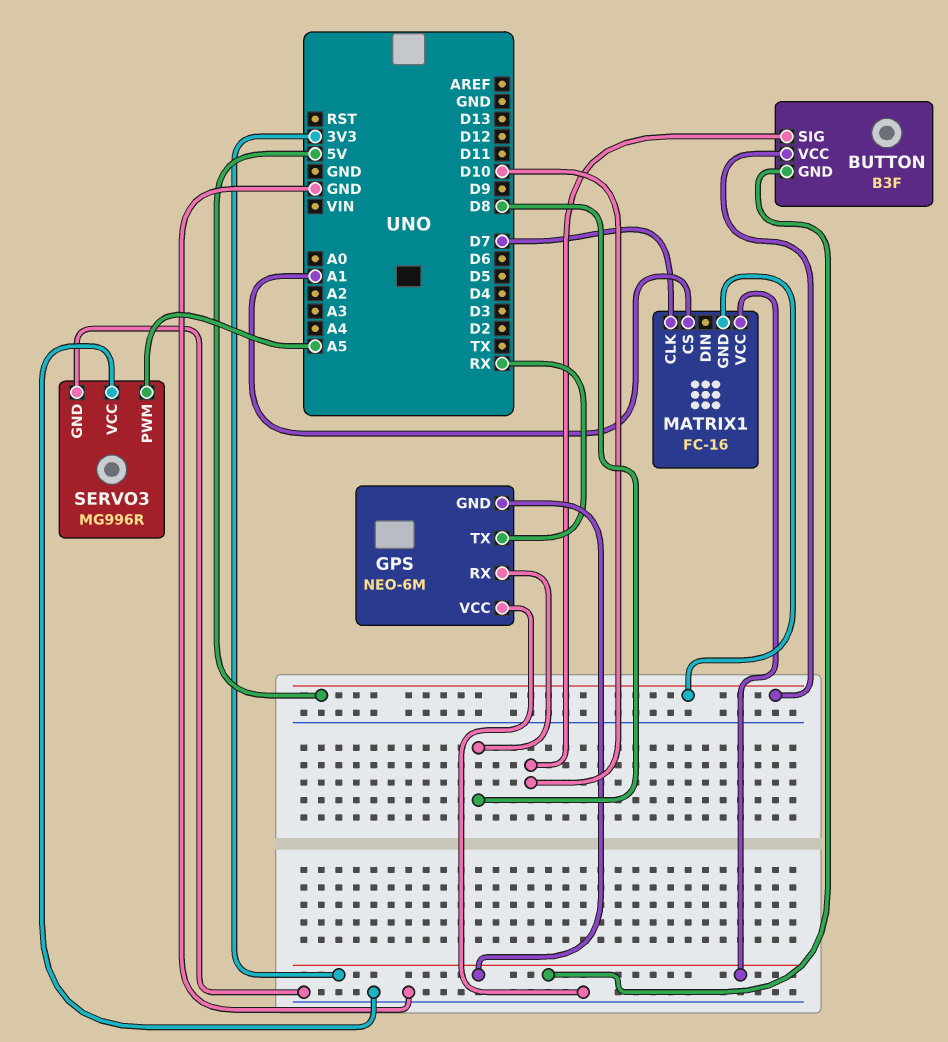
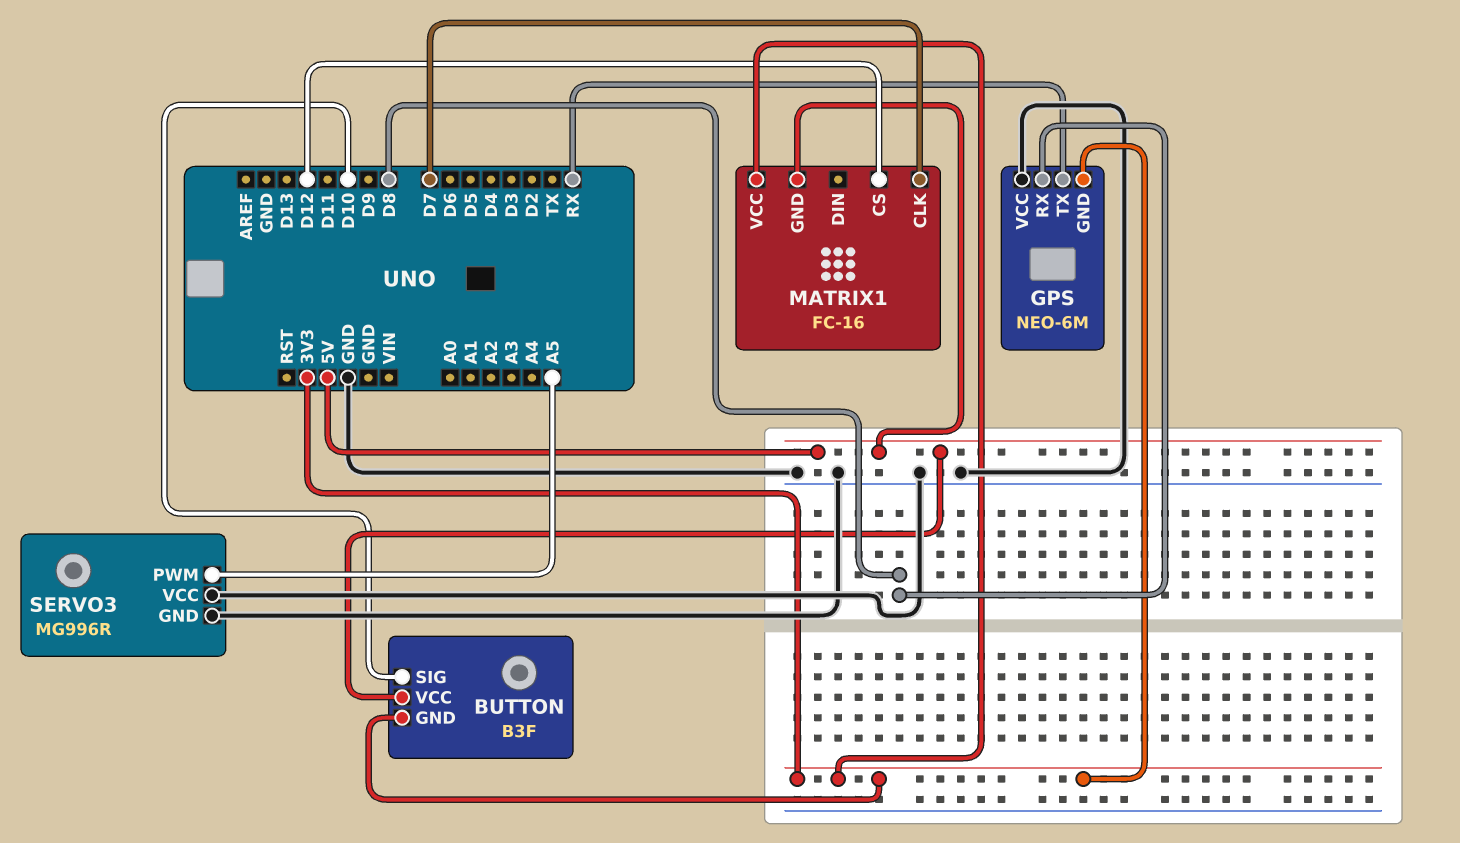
MATRIX1 pin CS: A1 -> D12

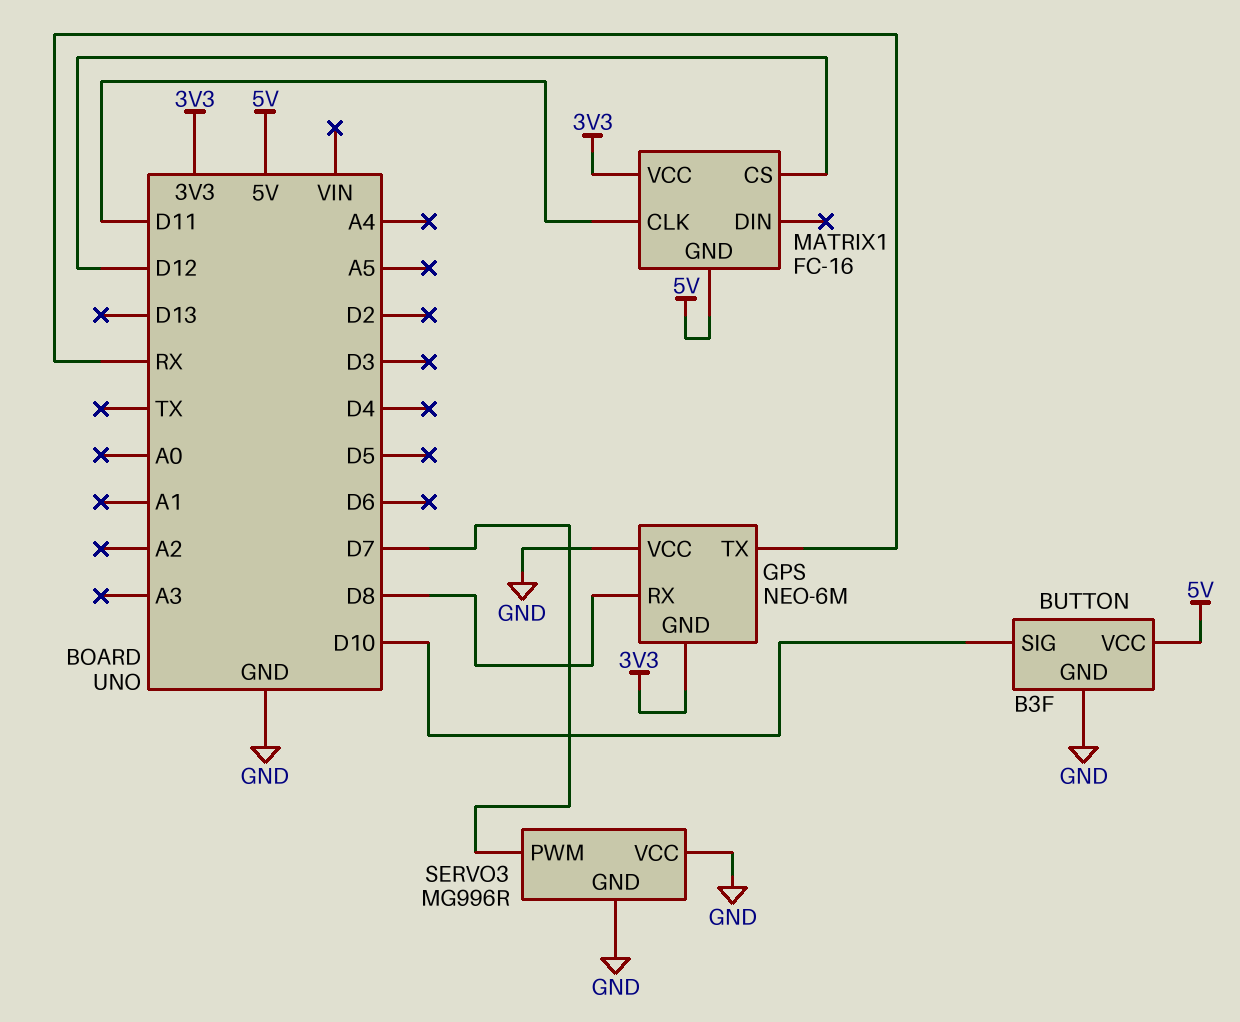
BUTTON pin GND: 3V3 -> GND
MATRIX1 pin CLK: D7 -> D11
SERVO3 pin PWM: A5 -> D7

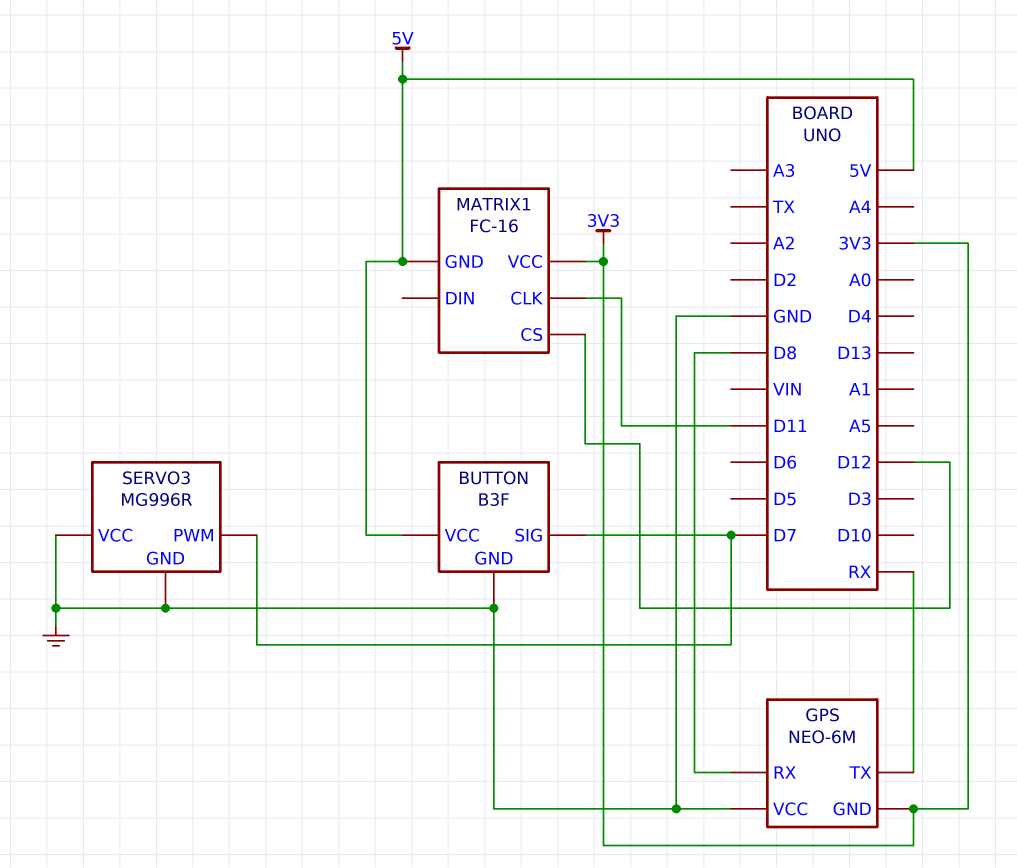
BUTTON pin SIG: D10 -> D7

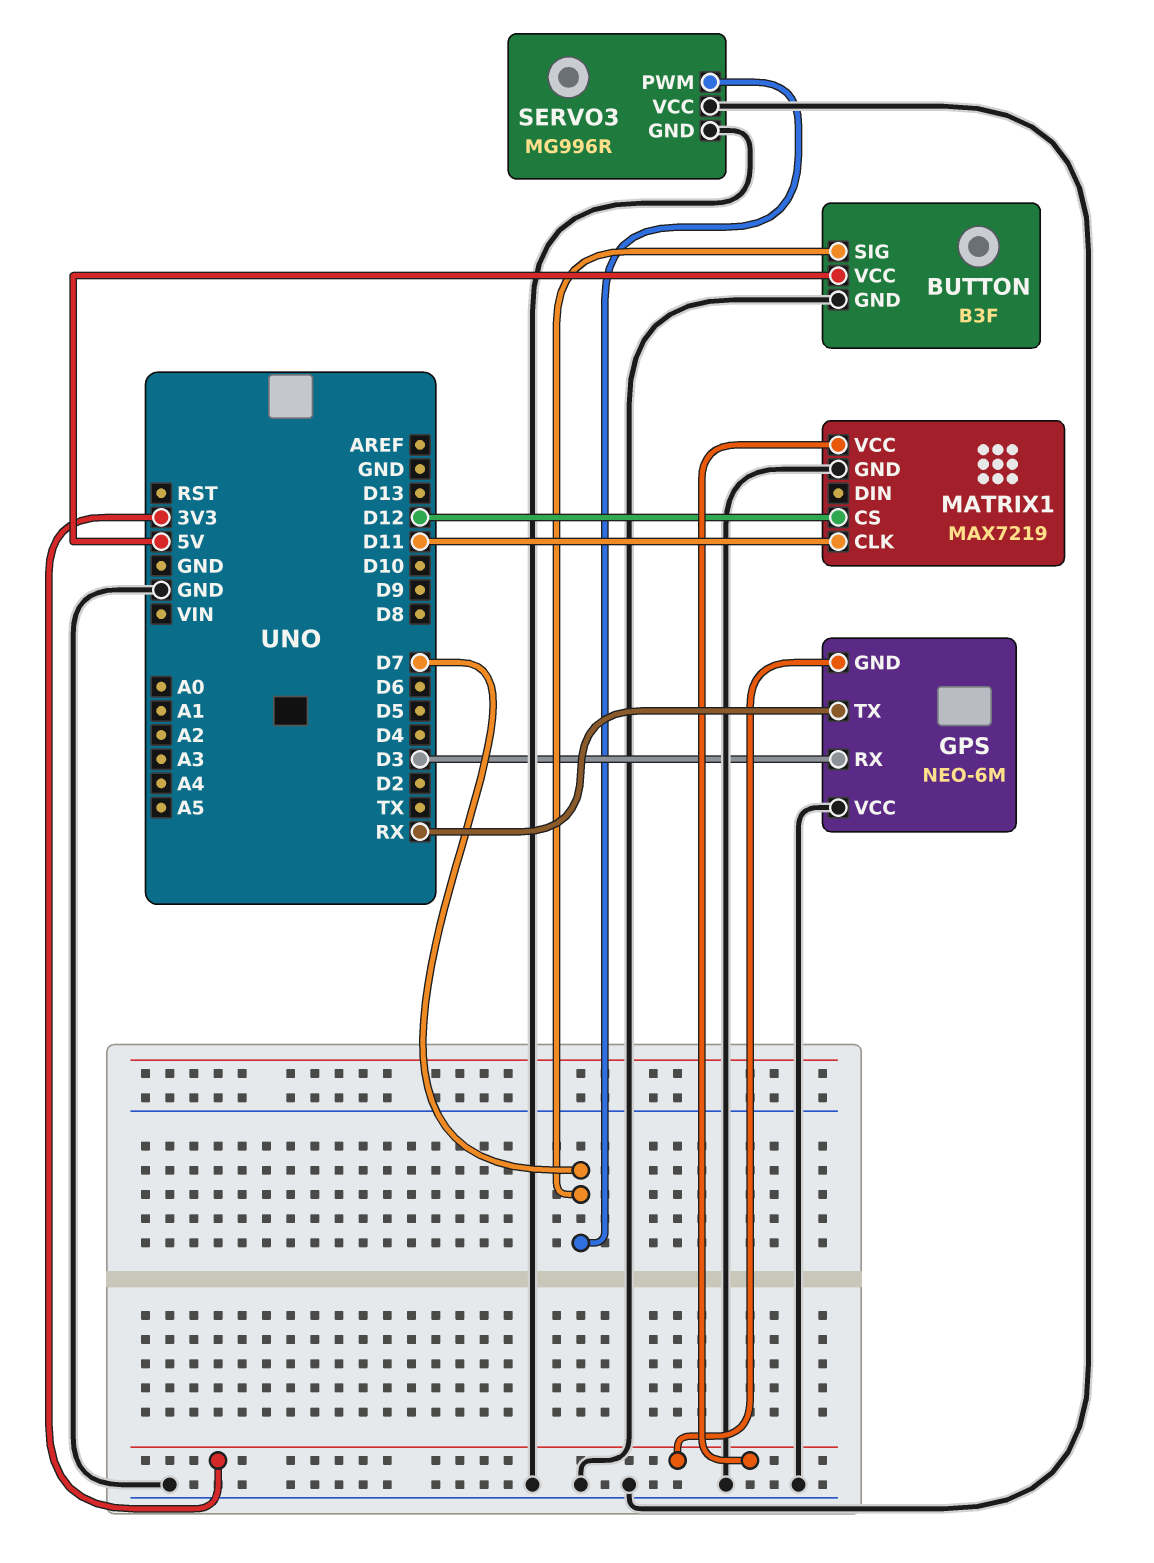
GPS pin RX: D8 -> D3
MATRIX1: FC-16 -> MAX7219
MATRIX1 pin GND: 5V -> GND

